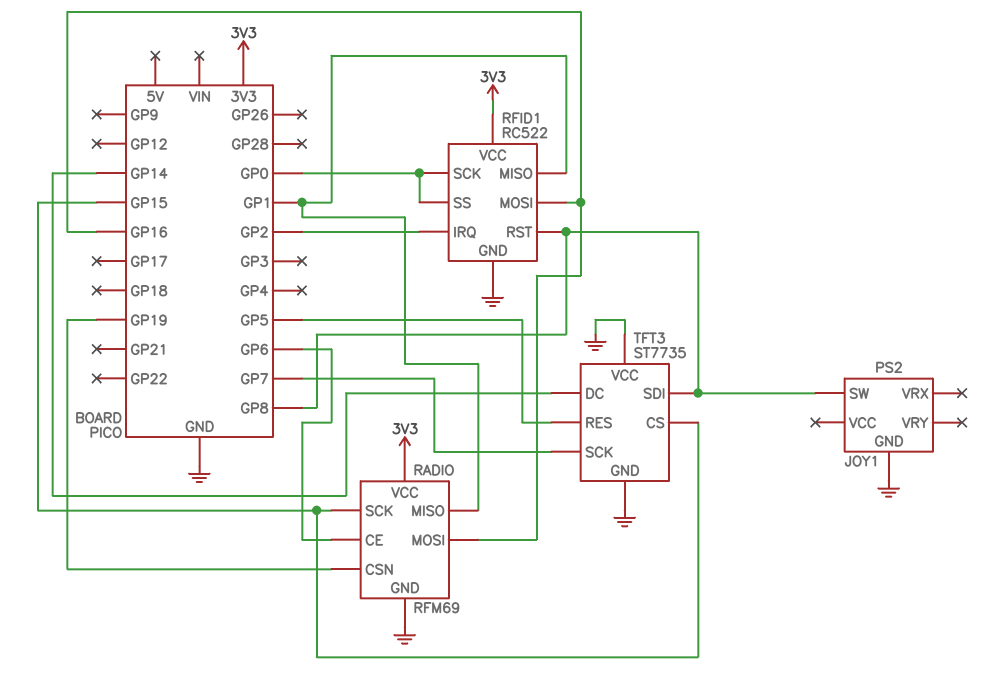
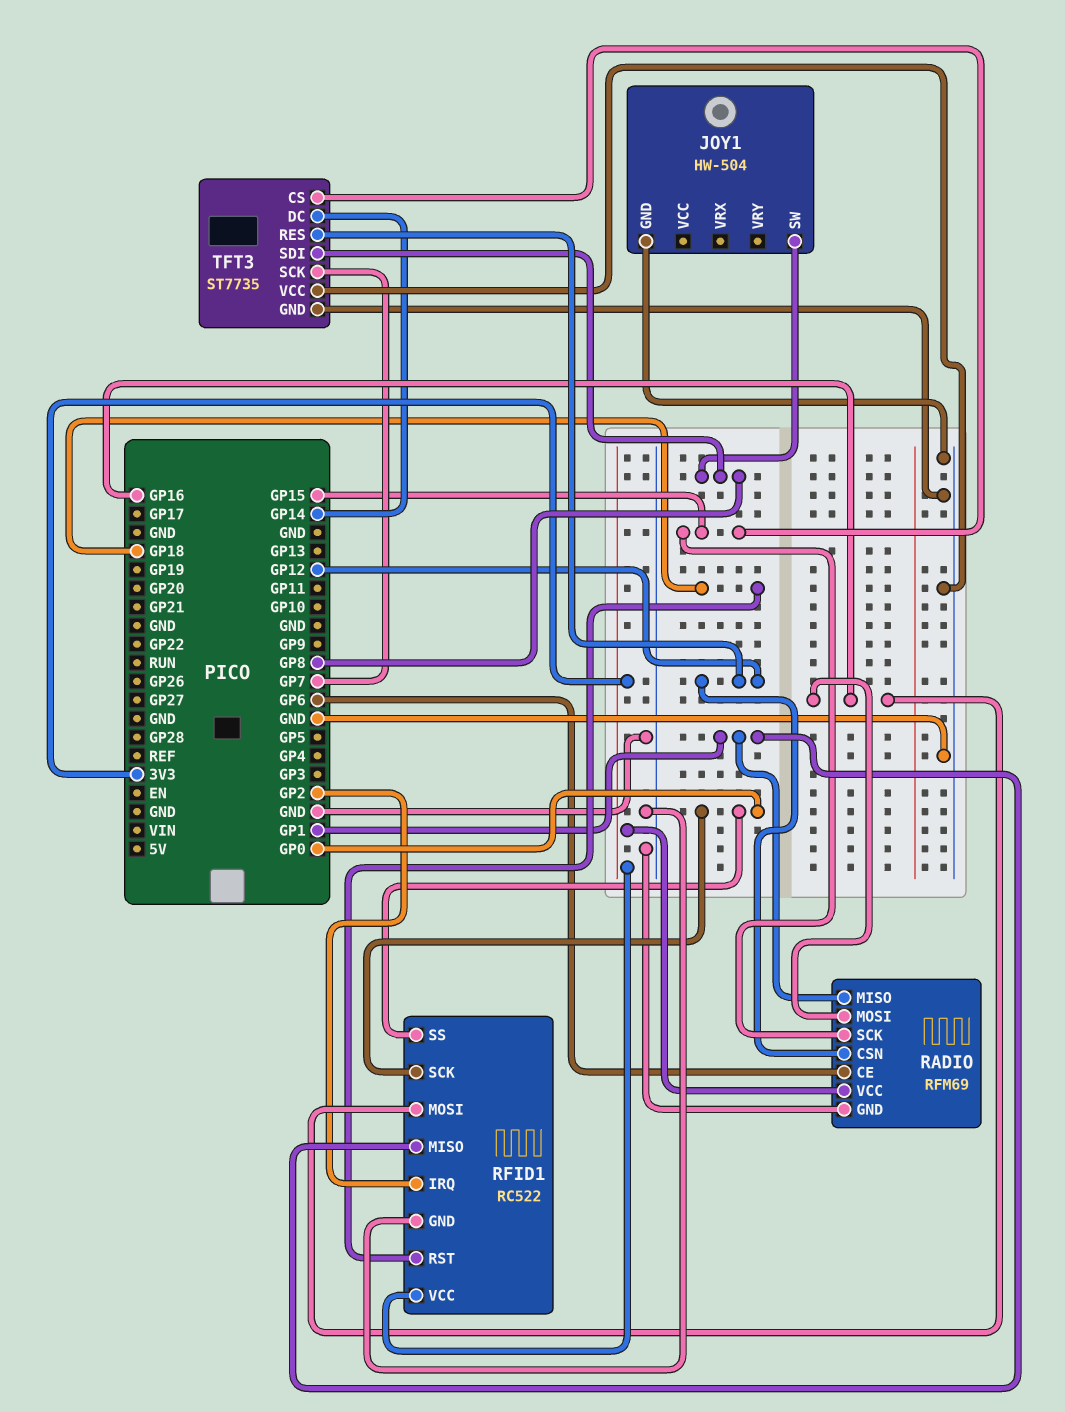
JOY1: PS2 -> HW-504
RADIO pin CSN: GP19 -> GP12
RFID1 pin RST: GP8 -> GP18
TFT3 pin RES: GP5 -> GP12

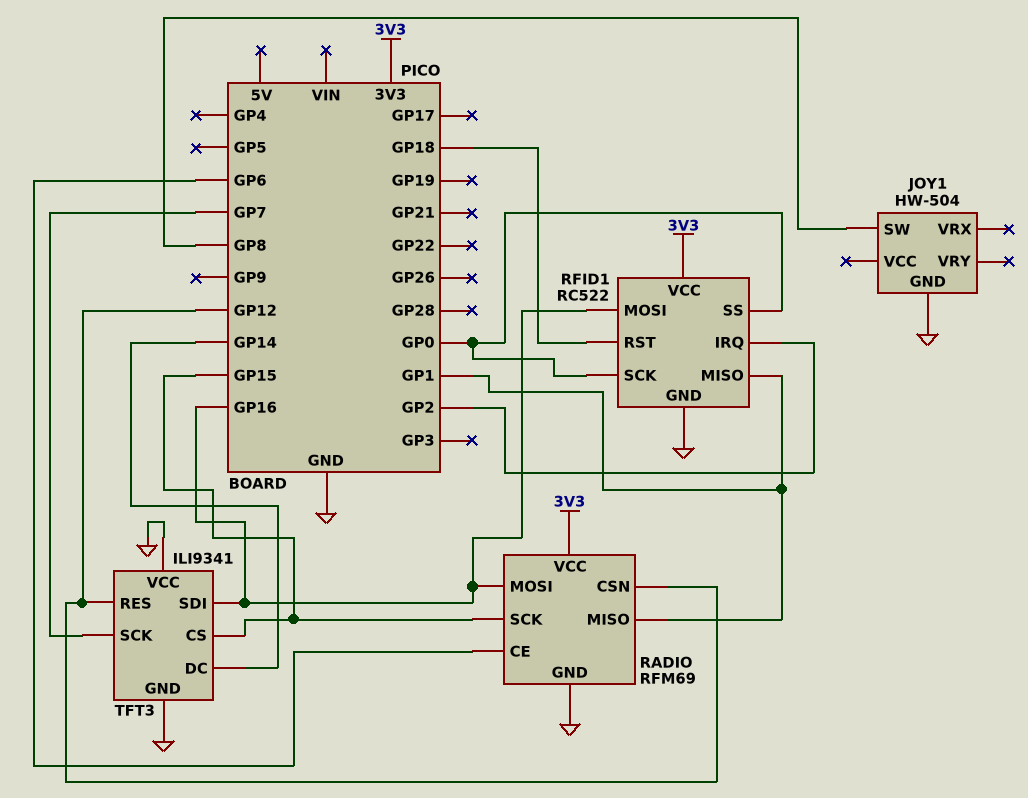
TFT3: ST7735 -> ILI9341
TFT3 pin SDI: GP8 -> GP16

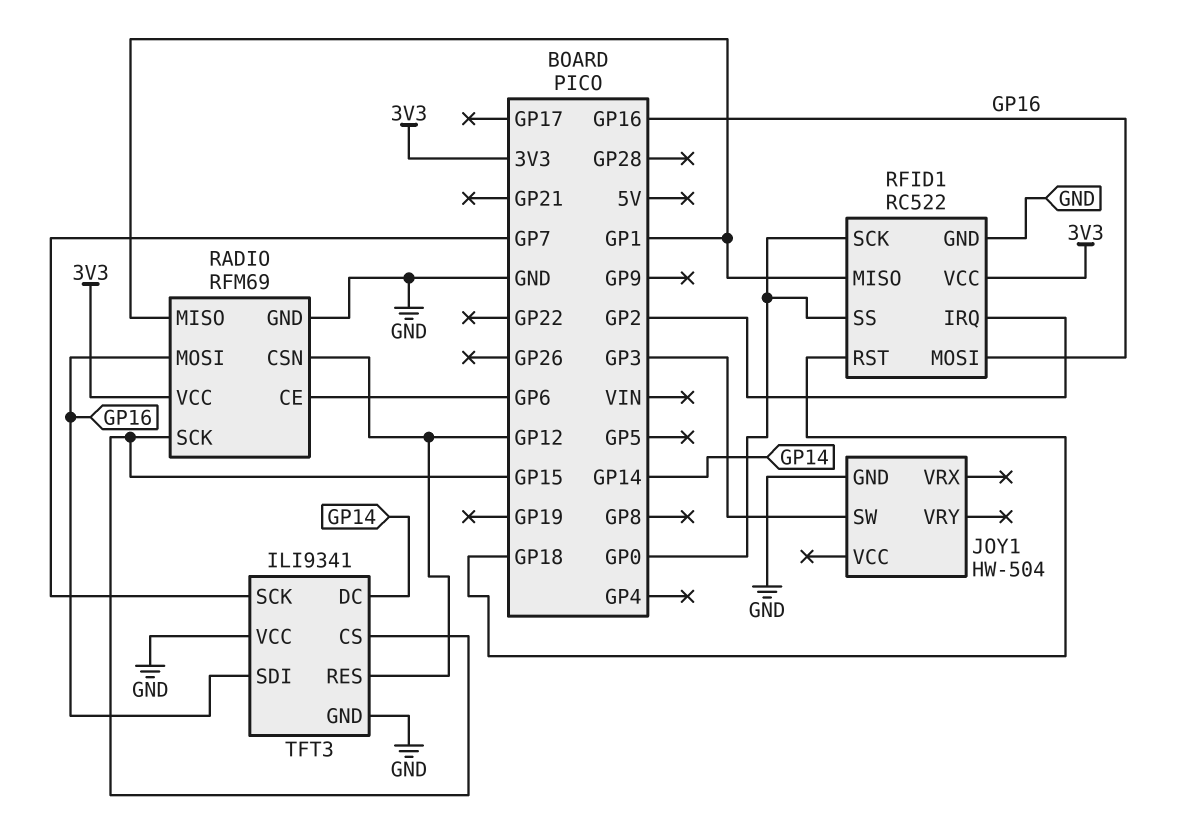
JOY1 pin SW: GP8 -> GP3

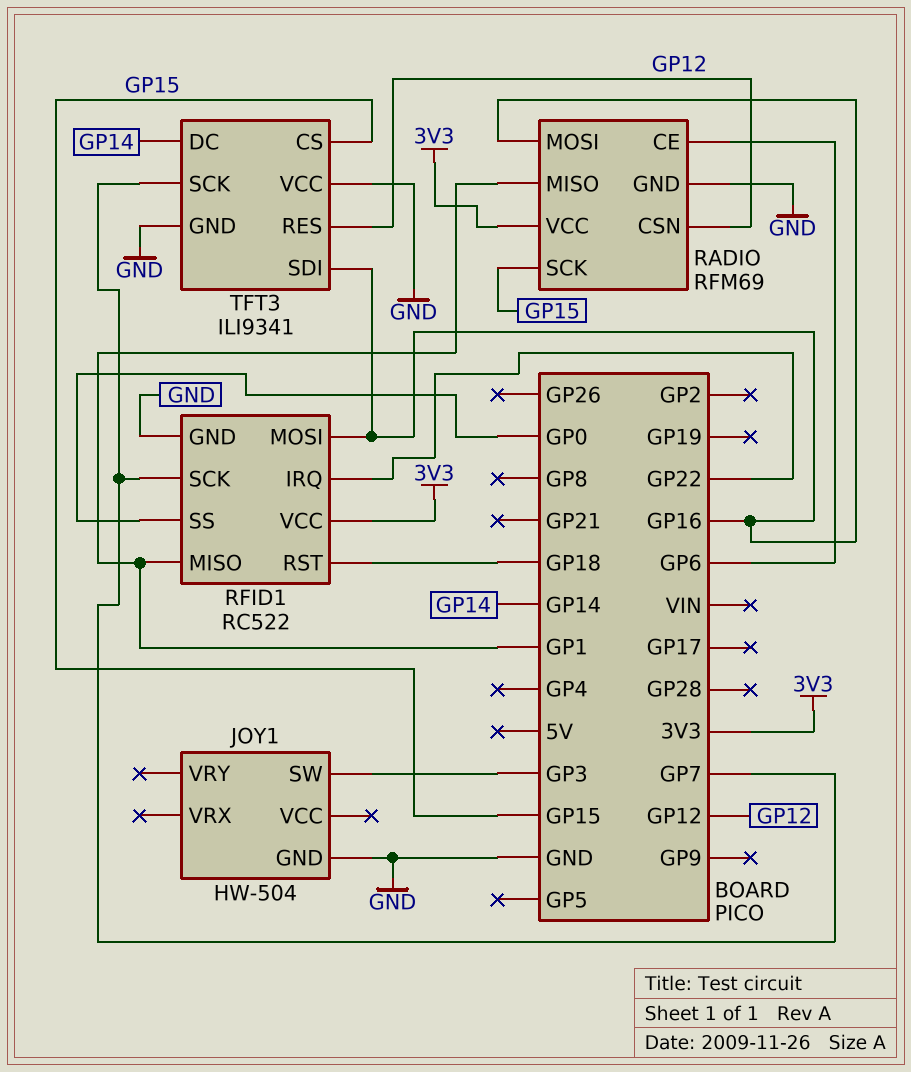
RFID1 pin IRQ: GP2 -> GP22
RFID1 pin SCK: GP0 -> GP7

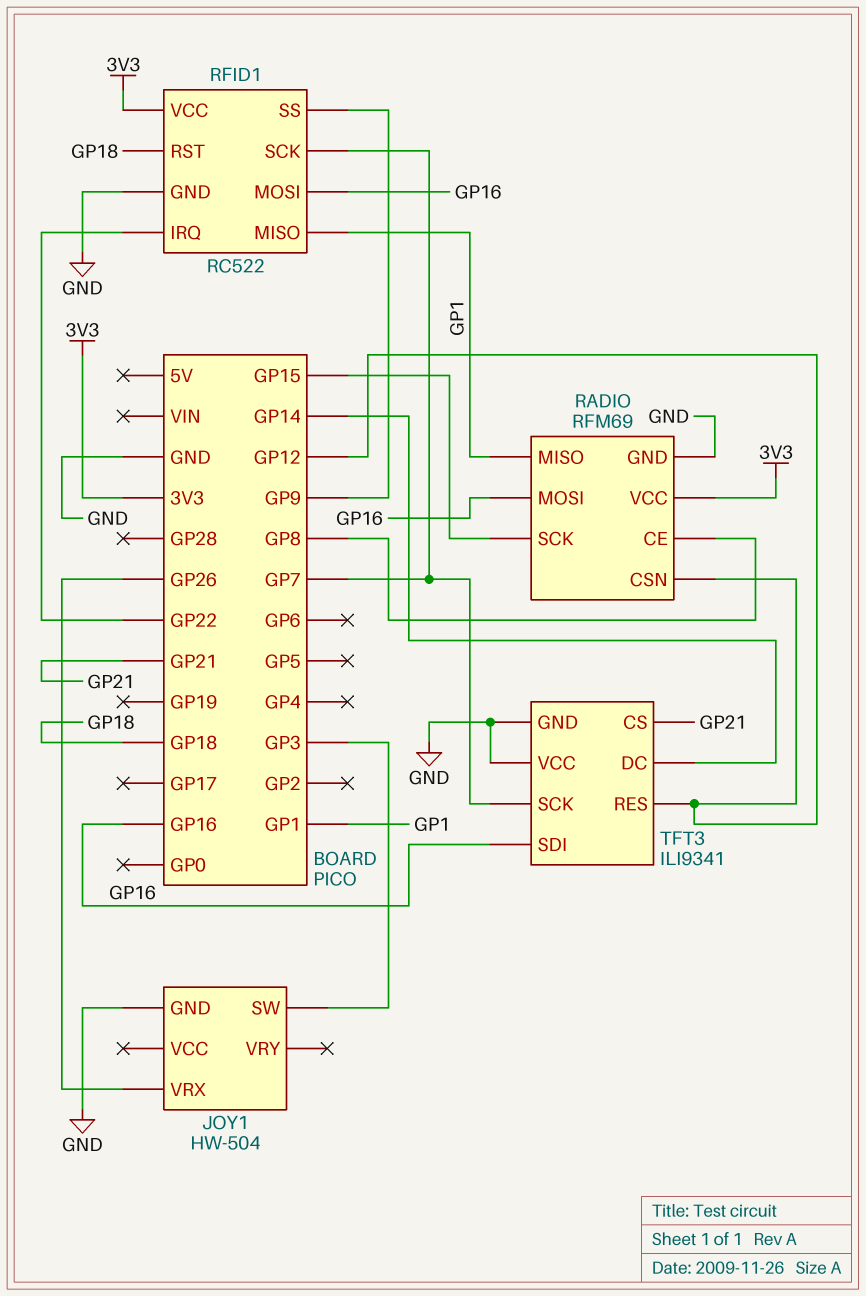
JOY1 pin VRX: none -> GP26
RADIO pin CE: GP6 -> GP8
RFID1 pin SS: GP0 -> GP9
TFT3 pin CS: GP15 -> GP21

